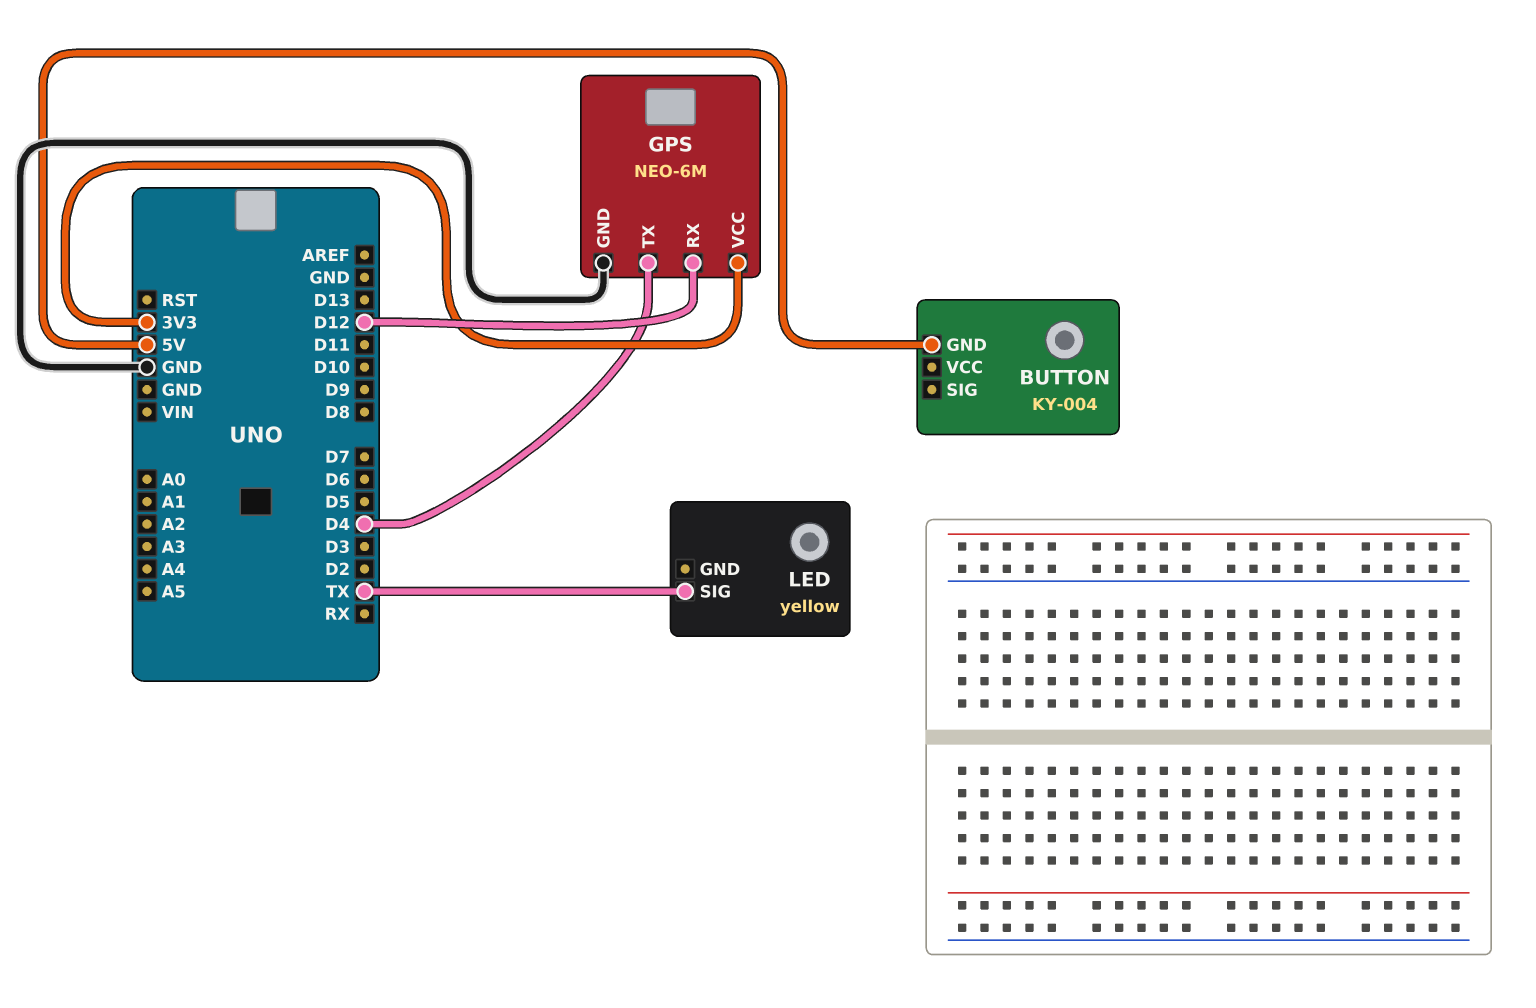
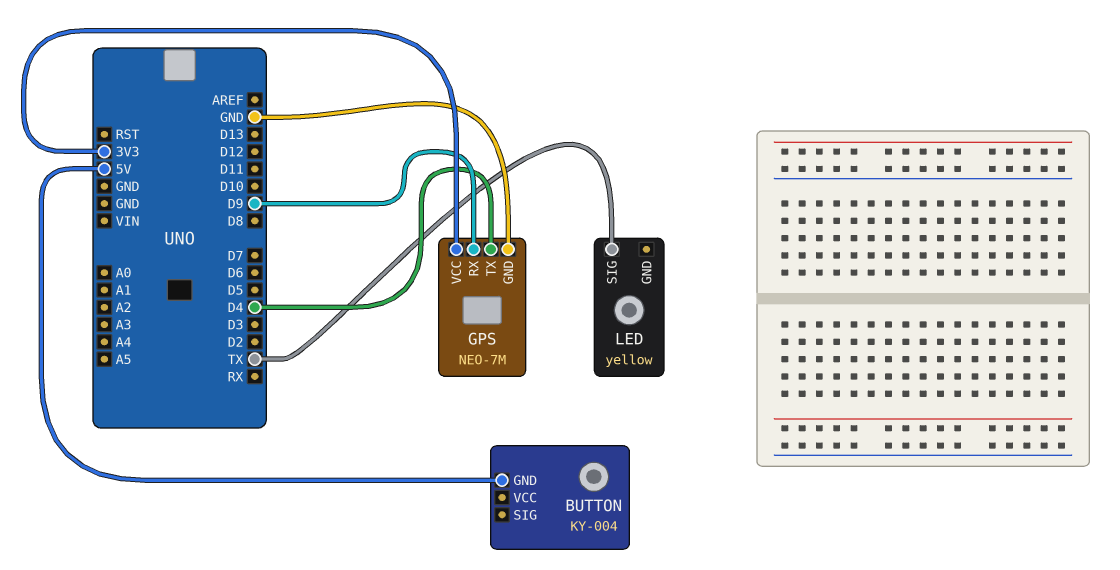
GPS: NEO-6M -> NEO-7M
GPS pin RX: D12 -> D9

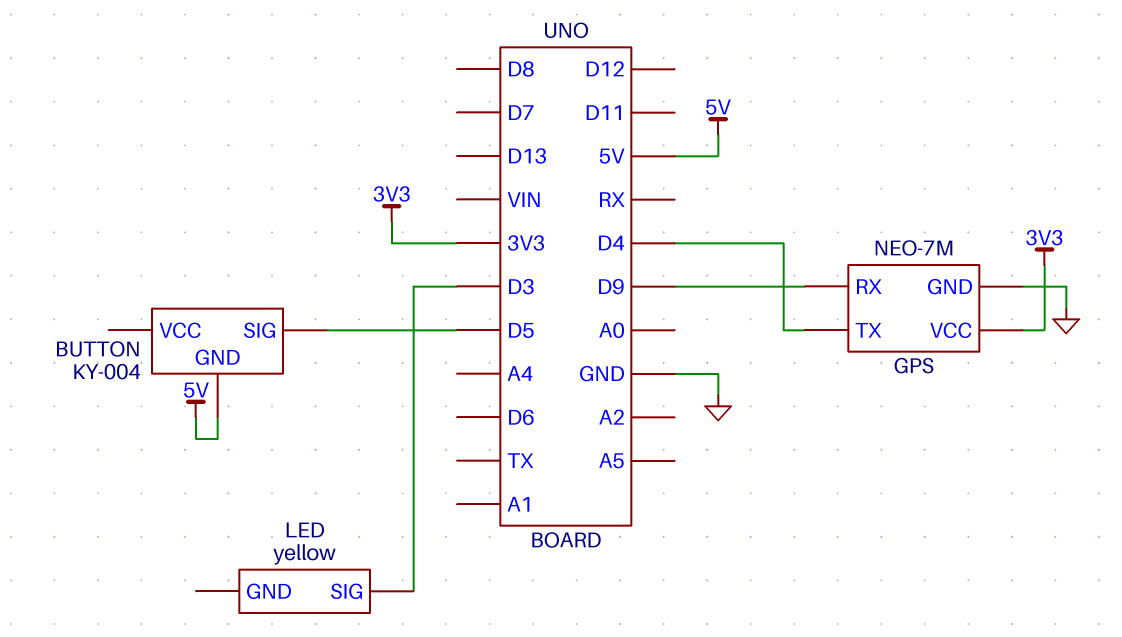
BUTTON pin SIG: none -> D5
LED pin SIG: TX -> D3

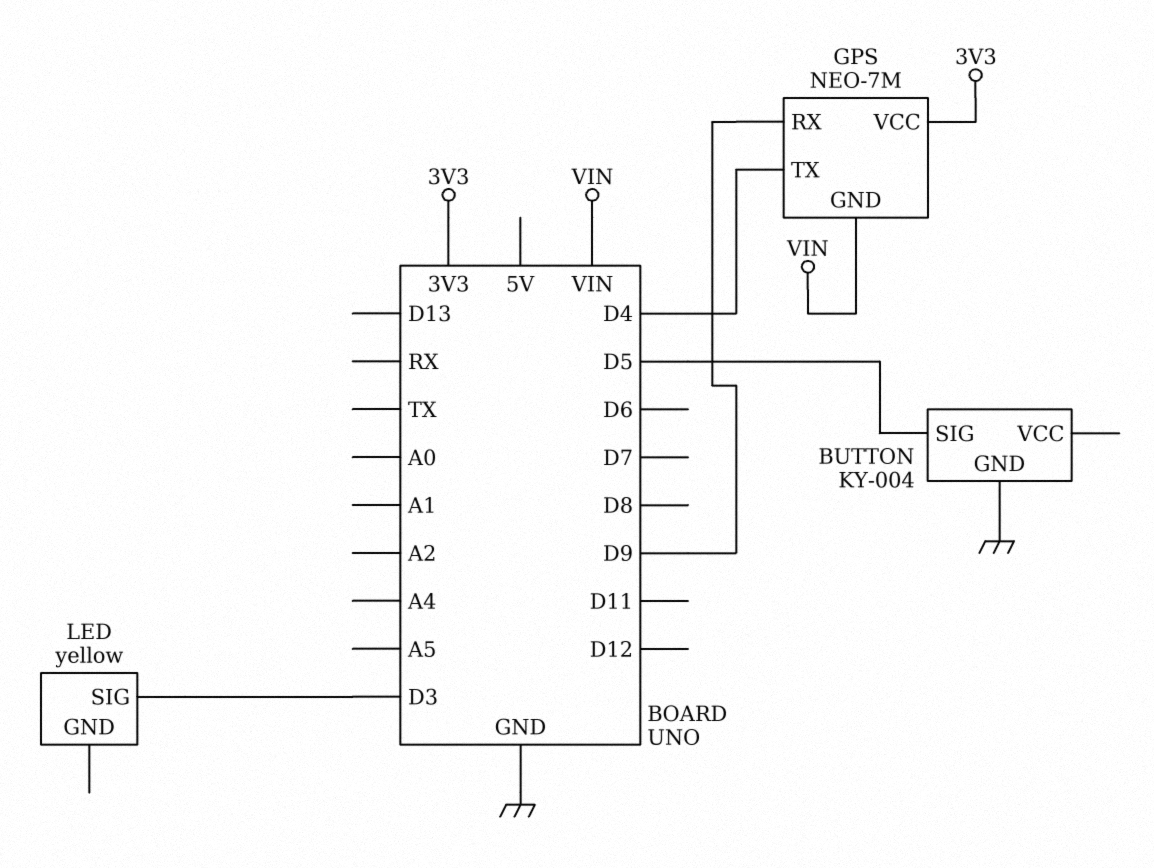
BUTTON pin GND: 5V -> GND
GPS pin GND: GND -> VIN

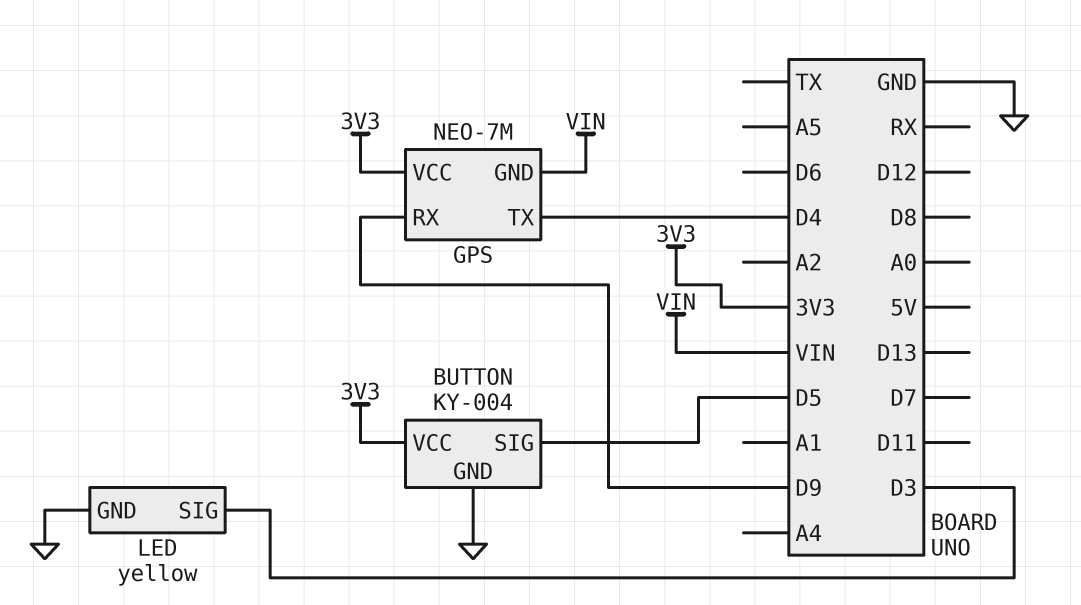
BUTTON pin VCC: none -> 3V3
LED pin GND: none -> GND

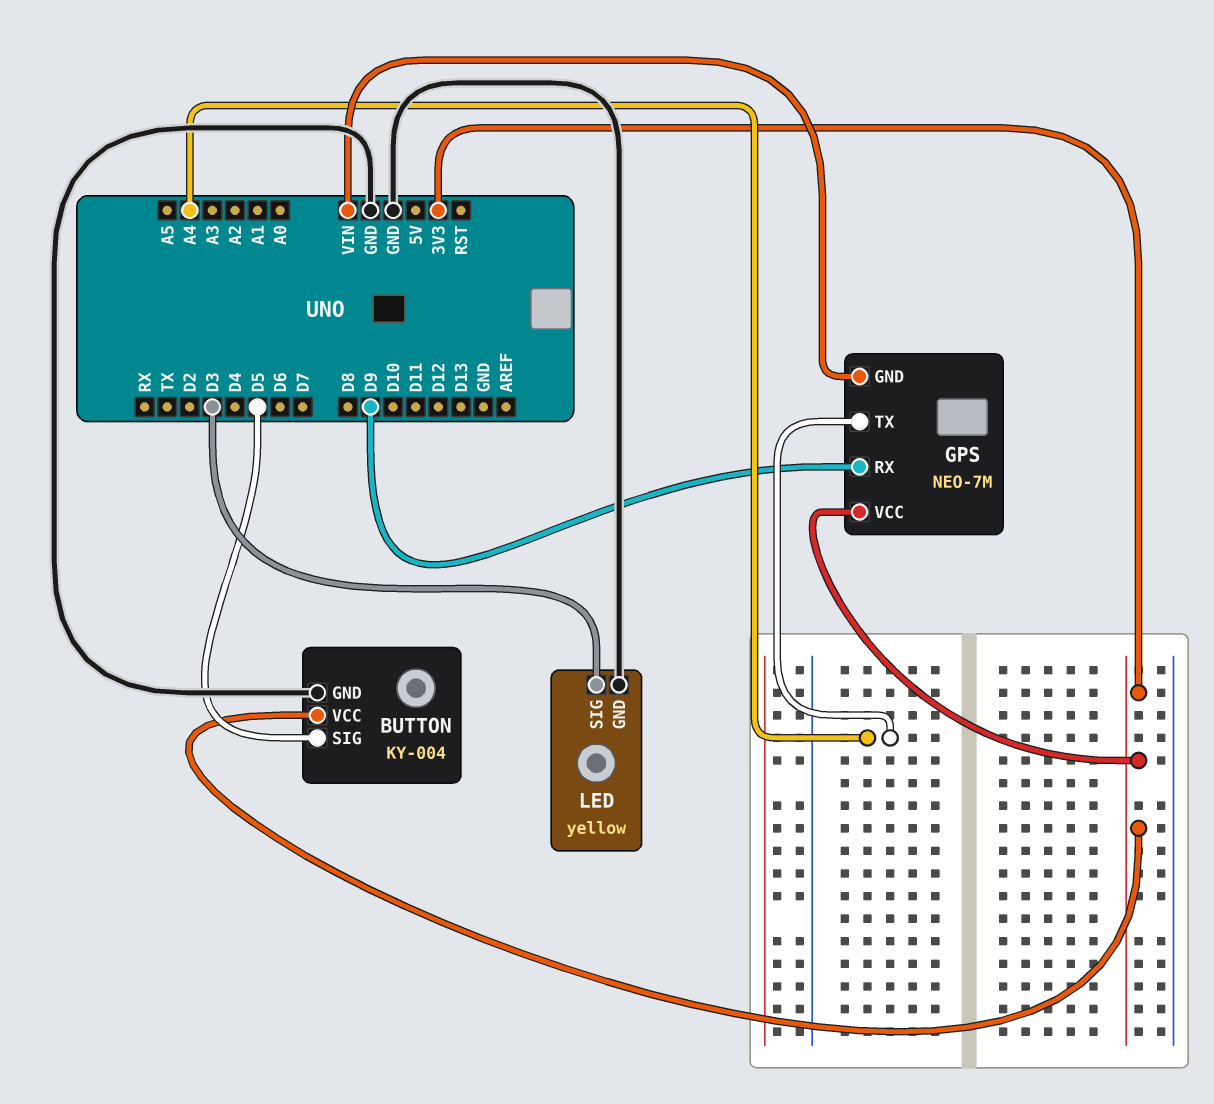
GPS pin TX: D4 -> A4

